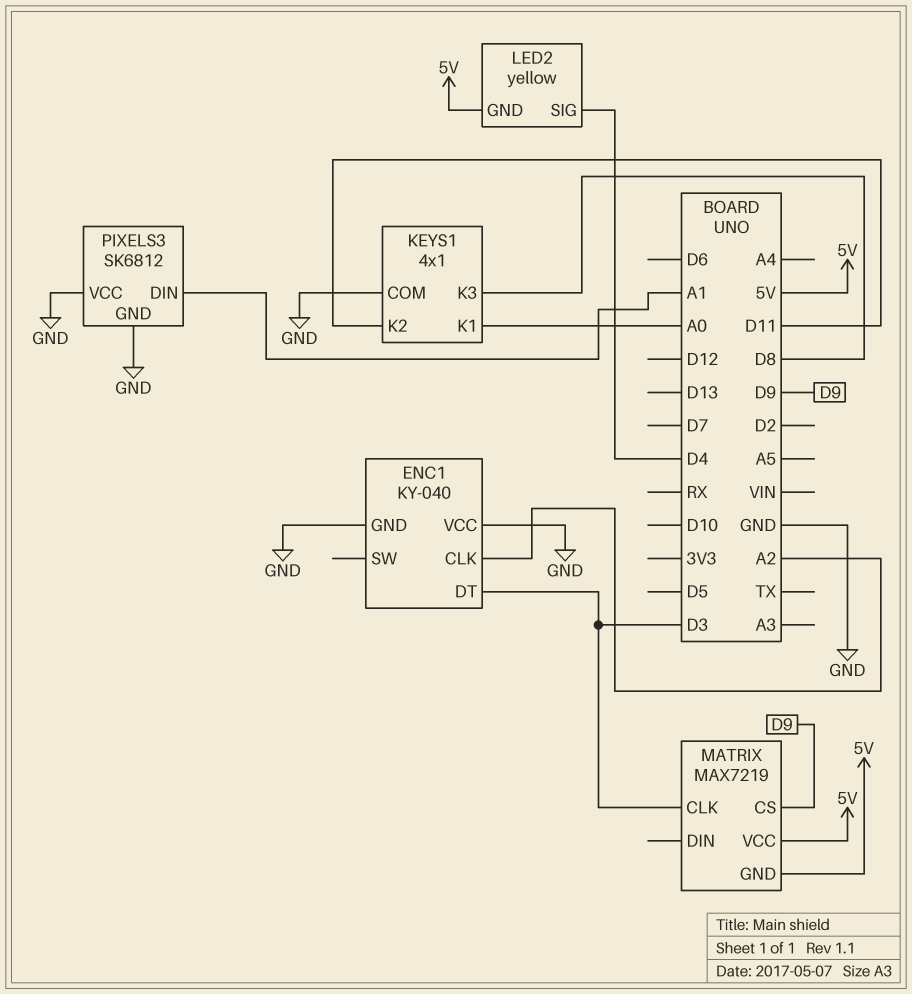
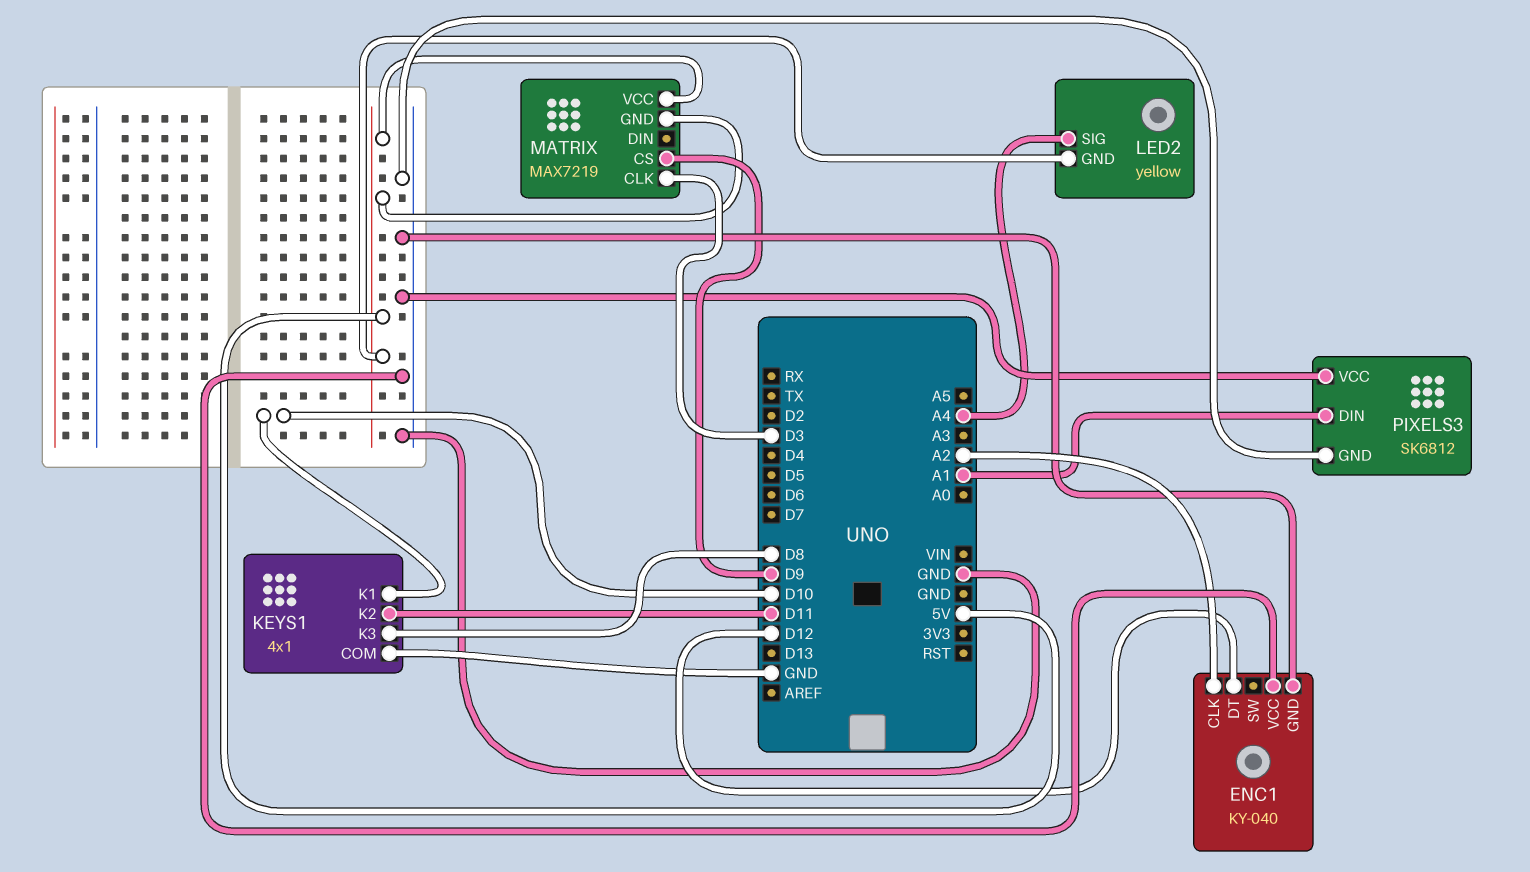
ENC1 pin DT: D3 -> D12
KEYS1 pin K1: A0 -> D10
LED2 pin SIG: D4 -> A4

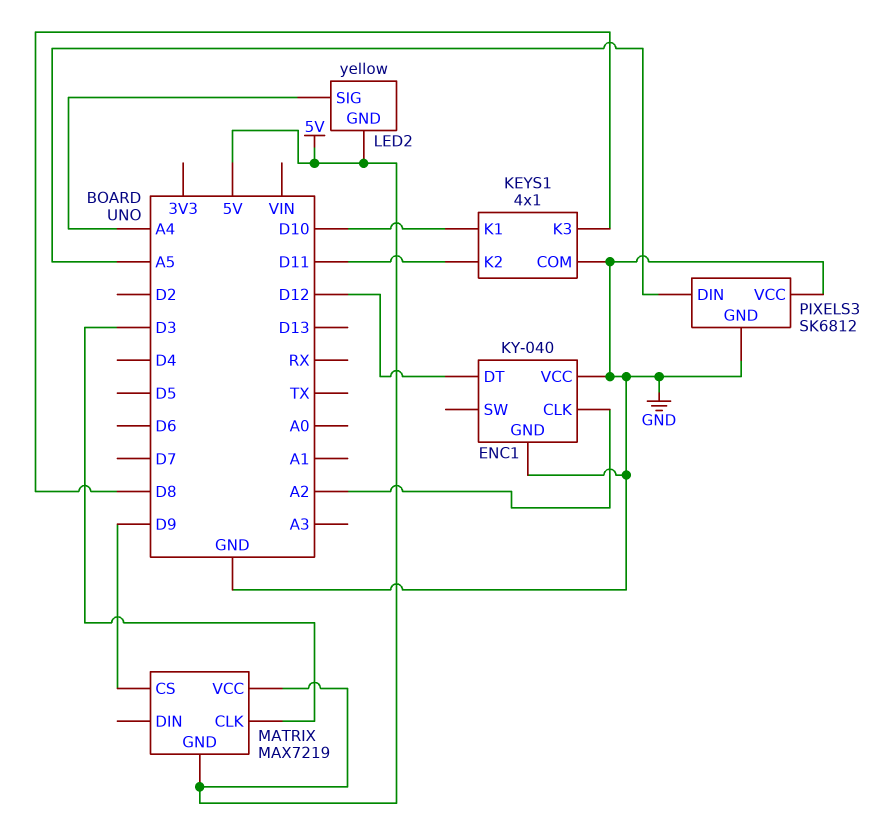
PIXELS3 pin DIN: A1 -> A5

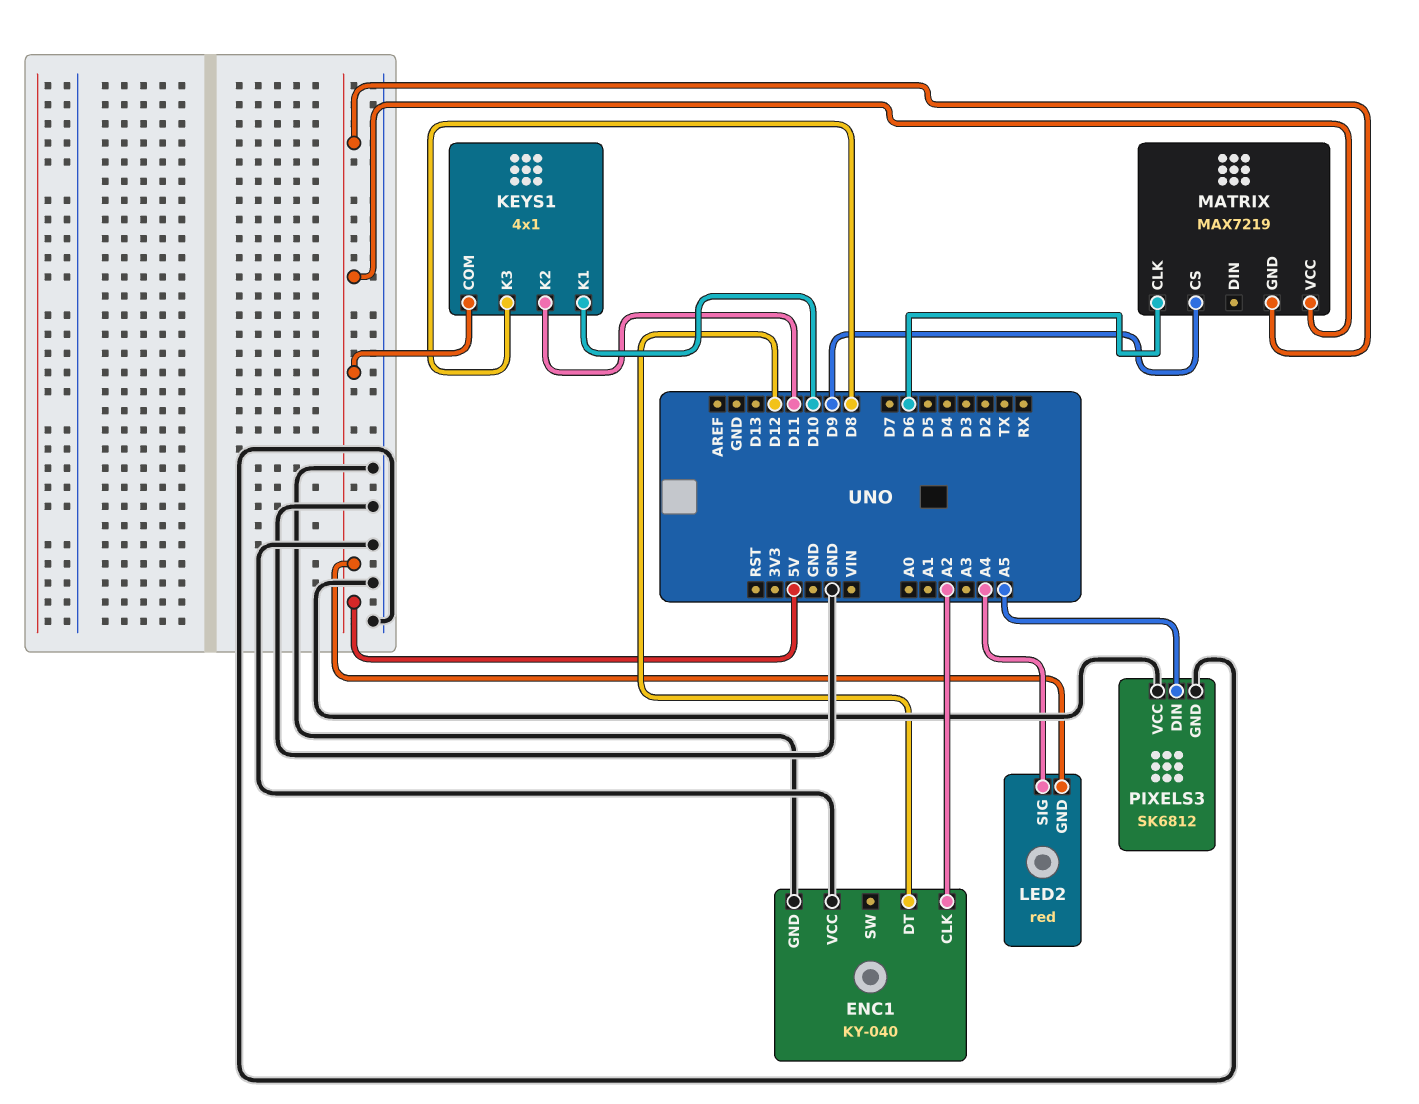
KEYS1 pin COM: GND -> 5V
LED2: yellow -> red
MATRIX pin CLK: D3 -> D6

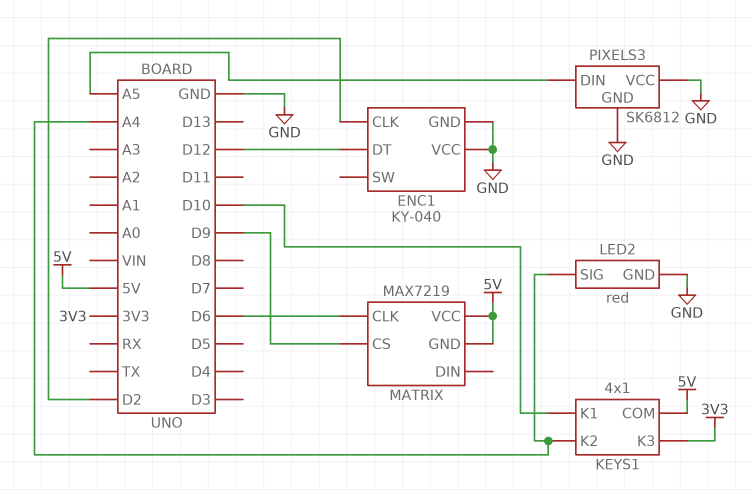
ENC1 pin CLK: A2 -> D2
KEYS1 pin K2: D11 -> A4
KEYS1 pin K3: D8 -> 3V3
LED2 pin GND: 5V -> GND

